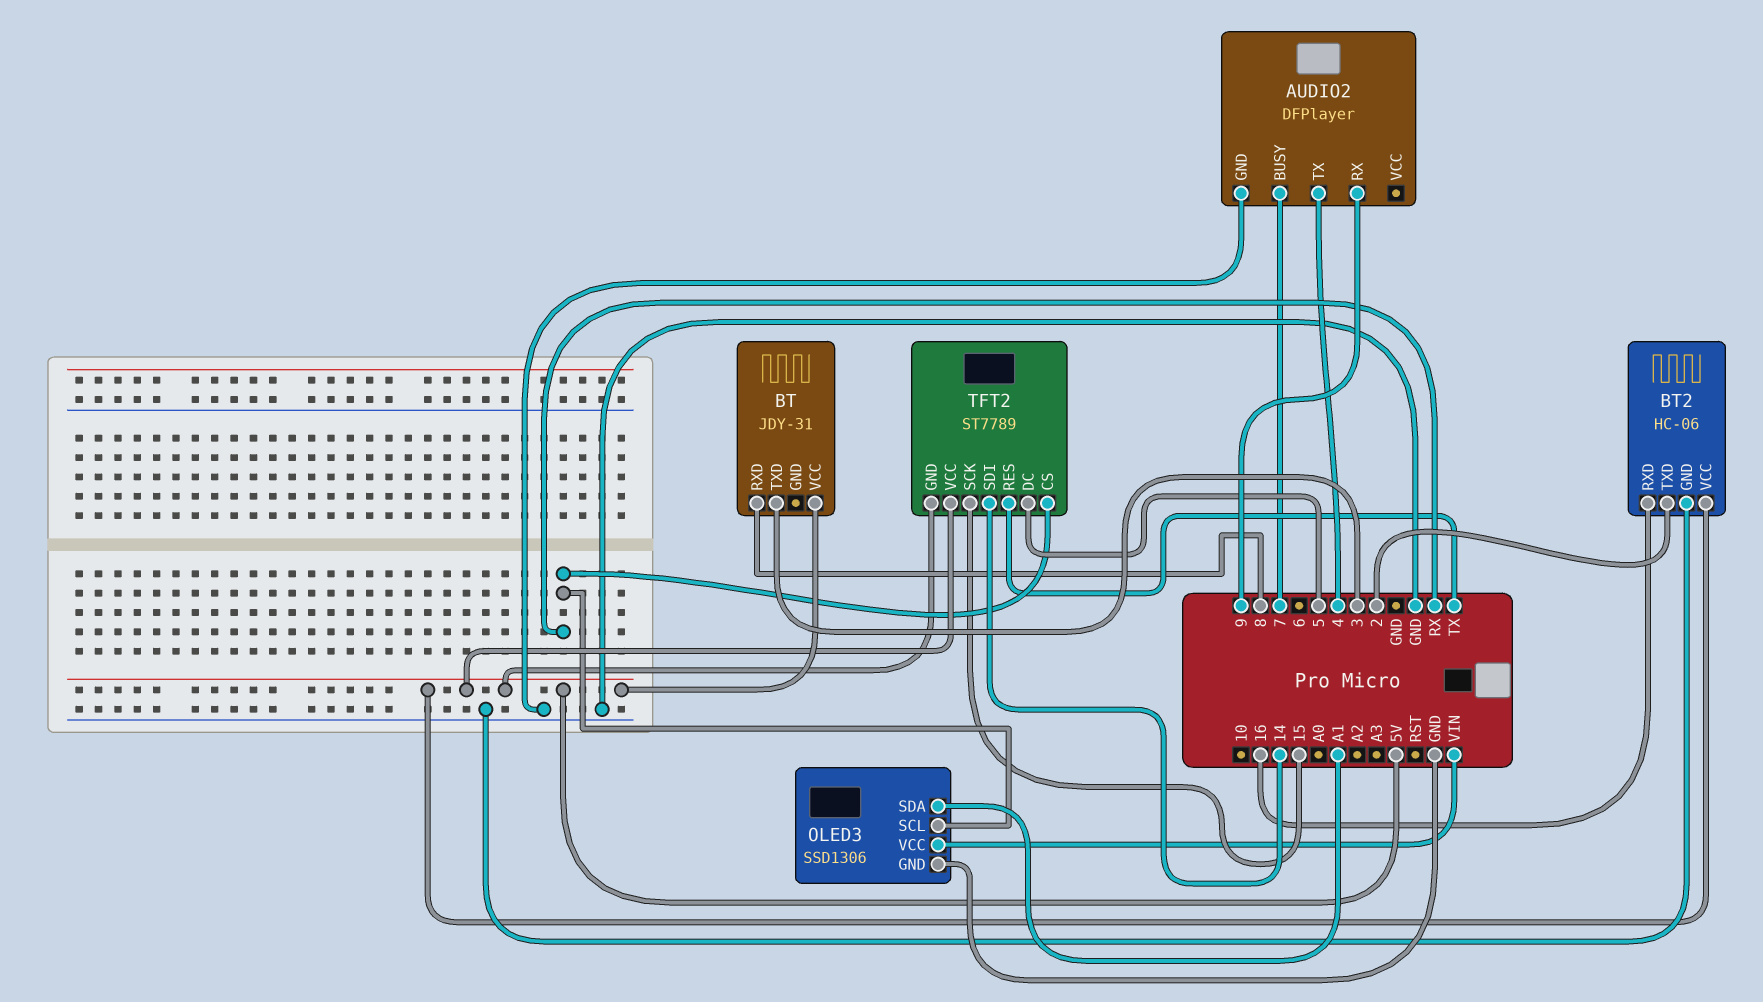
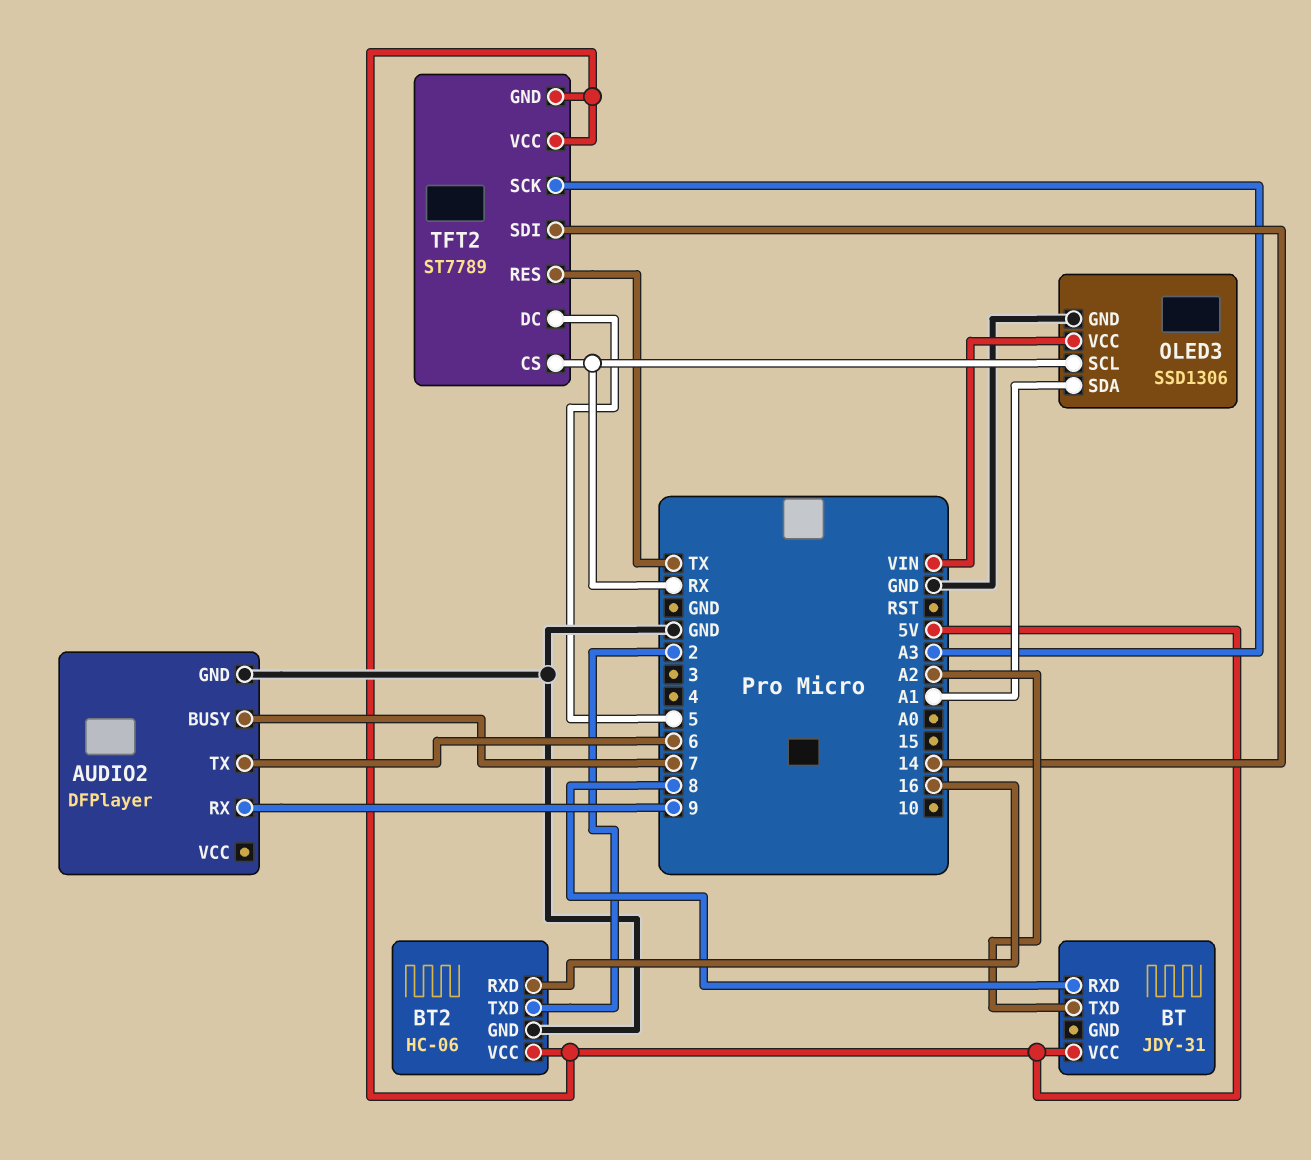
AUDIO2 pin TX: 4 -> 6
BT pin TXD: 3 -> A2
TFT2 pin SCK: 15 -> A3

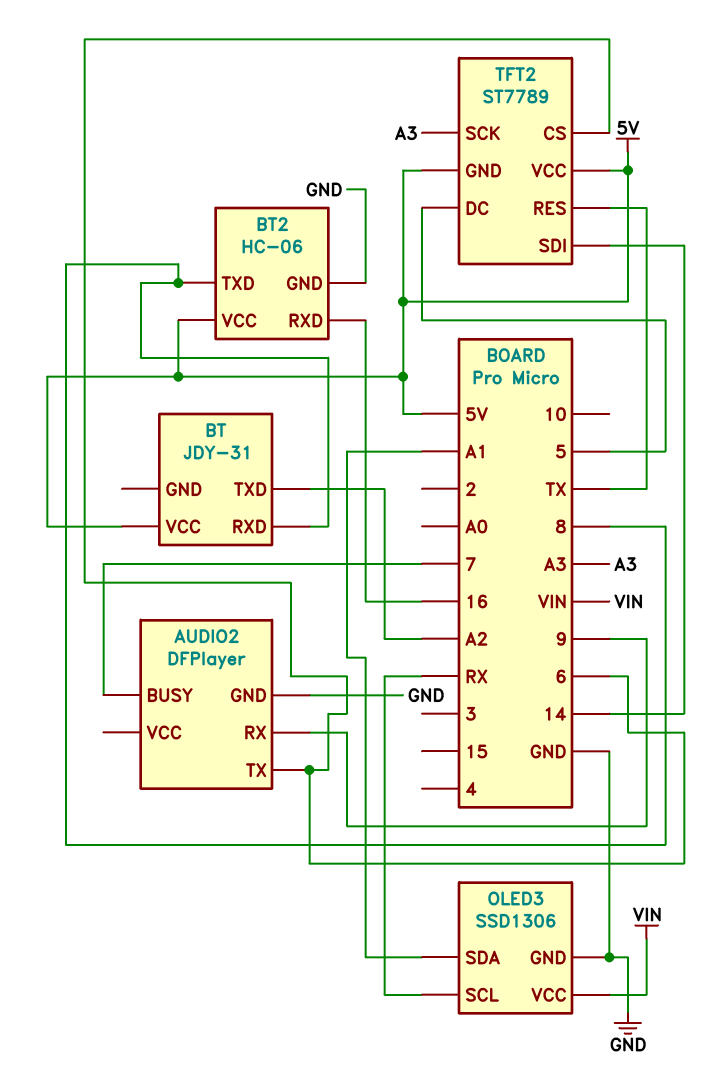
BT2 pin TXD: 2 -> 8
TFT2 pin CS: RX -> 6

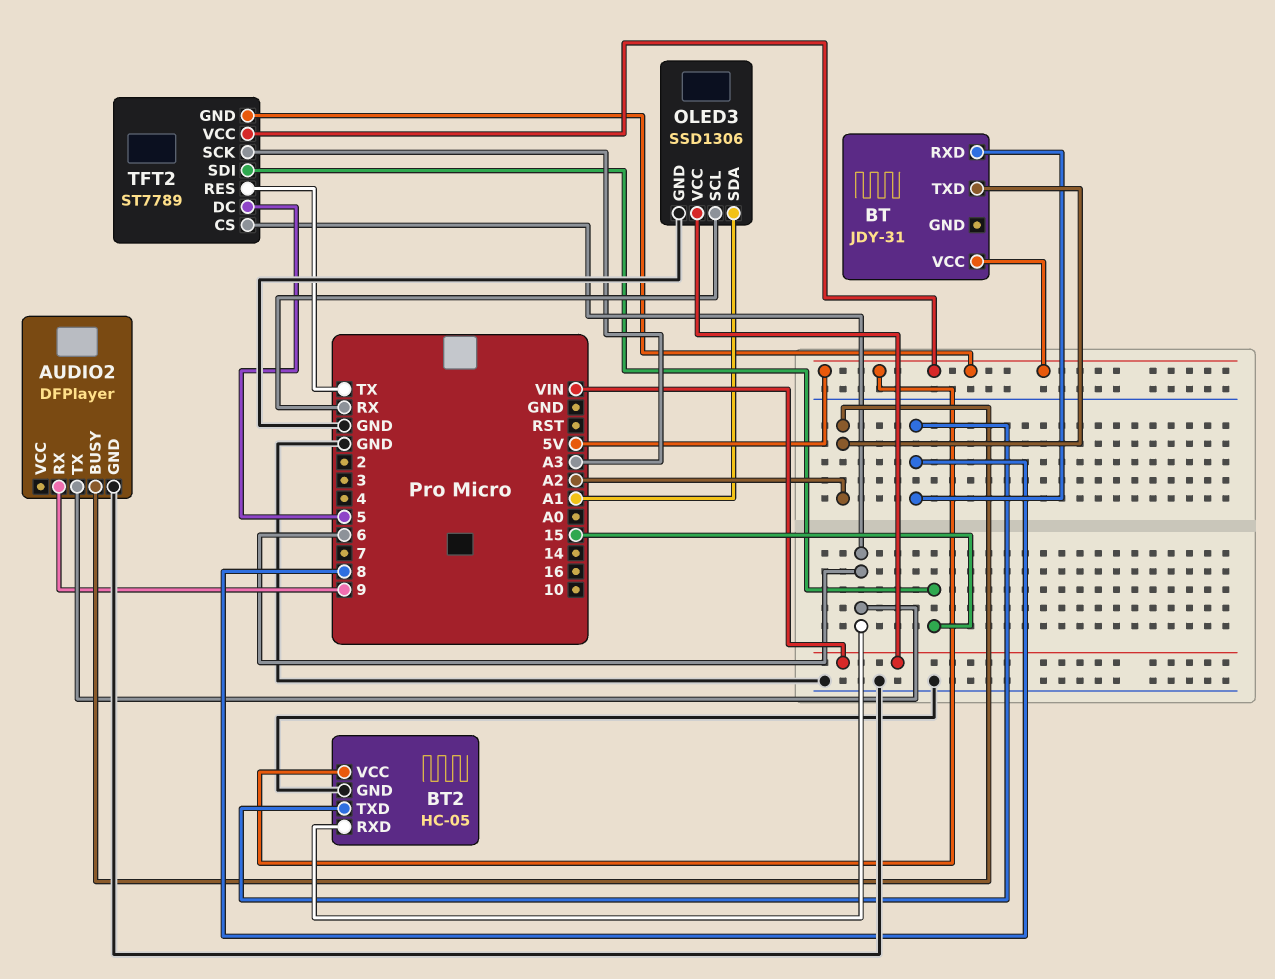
AUDIO2 pin BUSY: 7 -> A2
BT2: HC-06 -> HC-05
BT2 pin RXD: 16 -> 6
TFT2 pin SDI: 14 -> 15

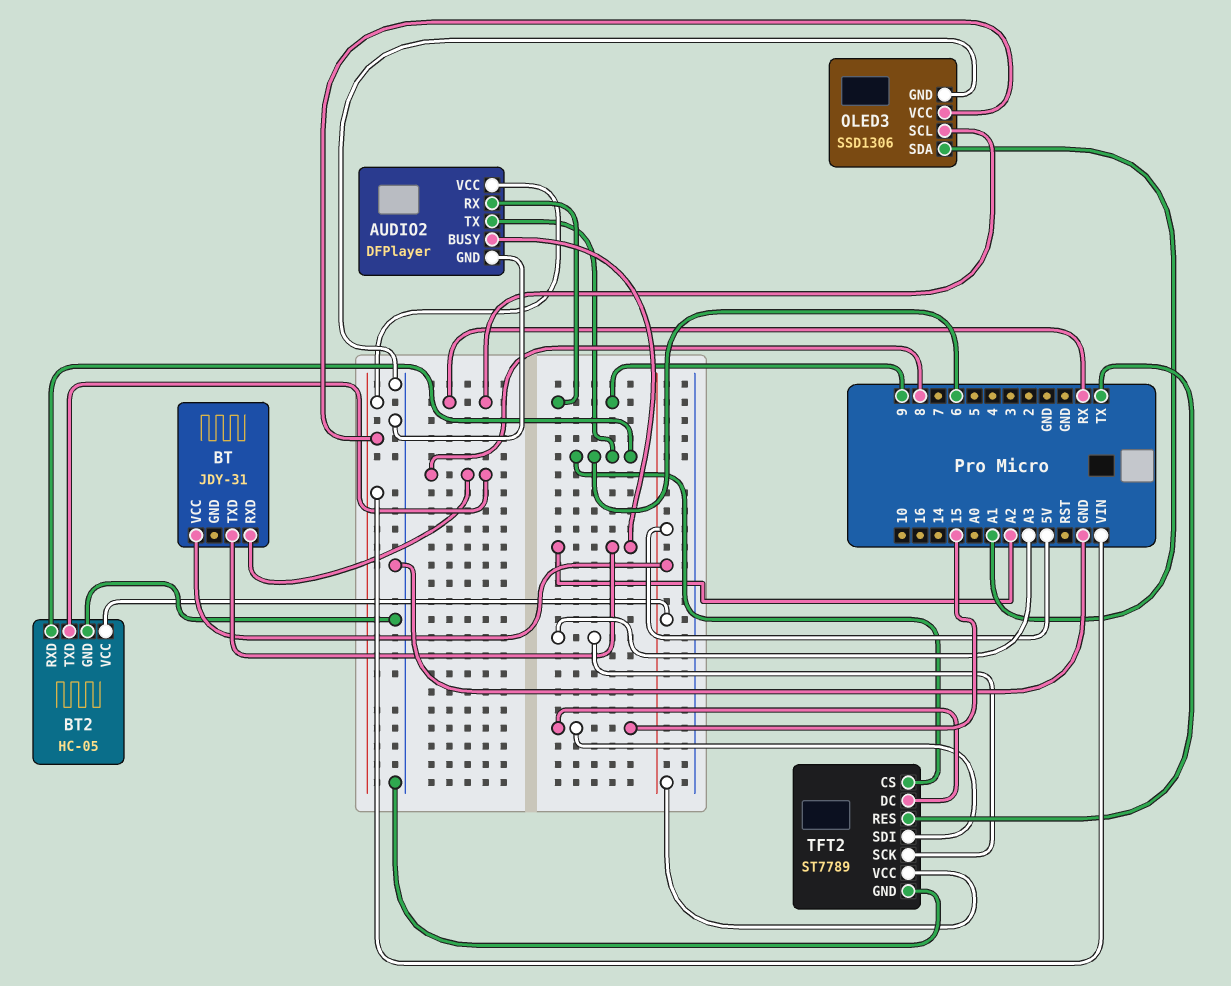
AUDIO2 pin VCC: none -> VIN
TFT2 pin DC: 5 -> 15
TFT2 pin GND: 5V -> GND

